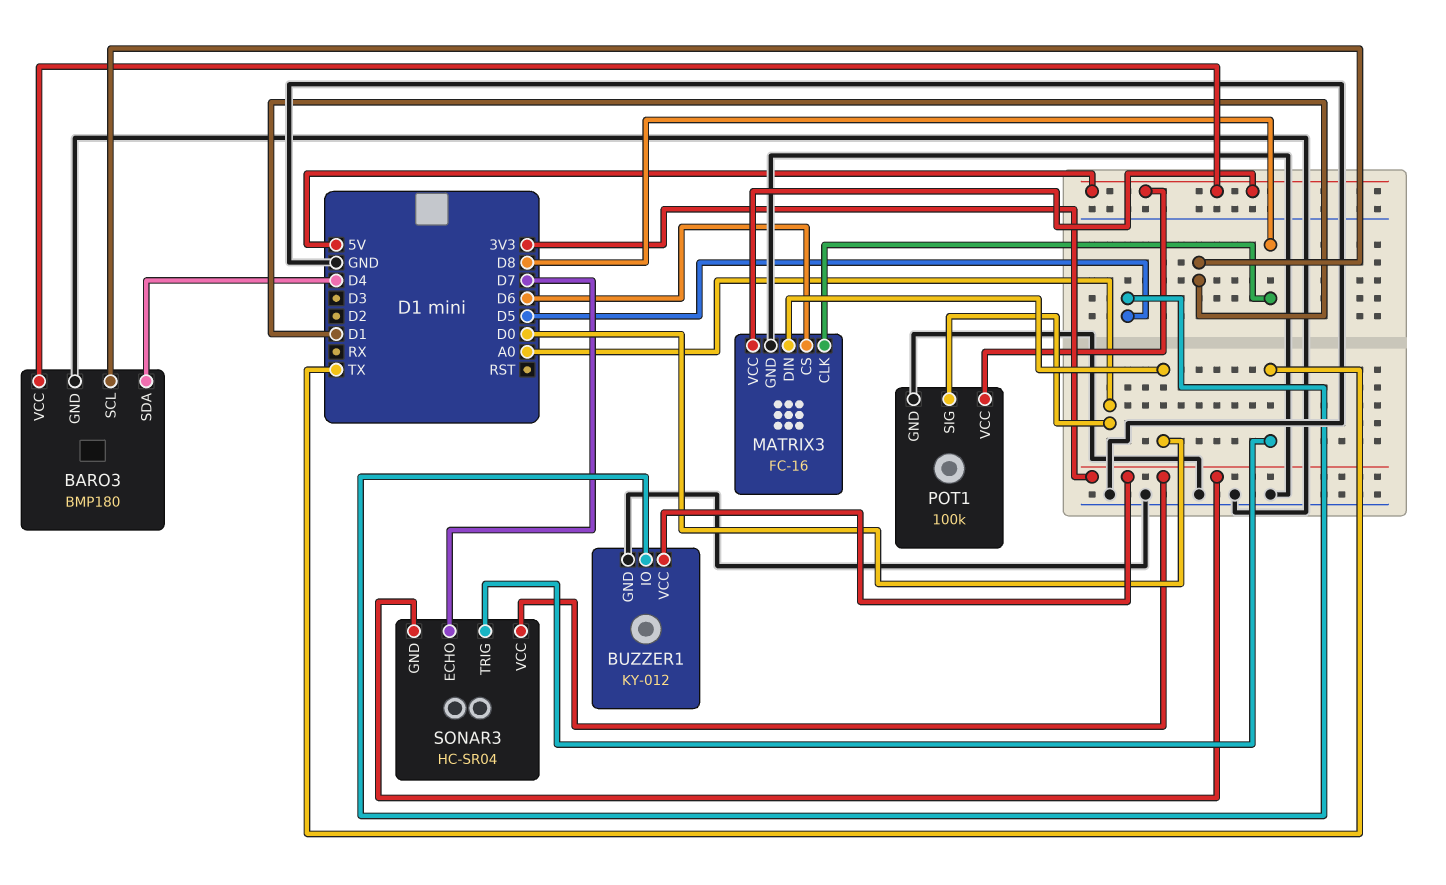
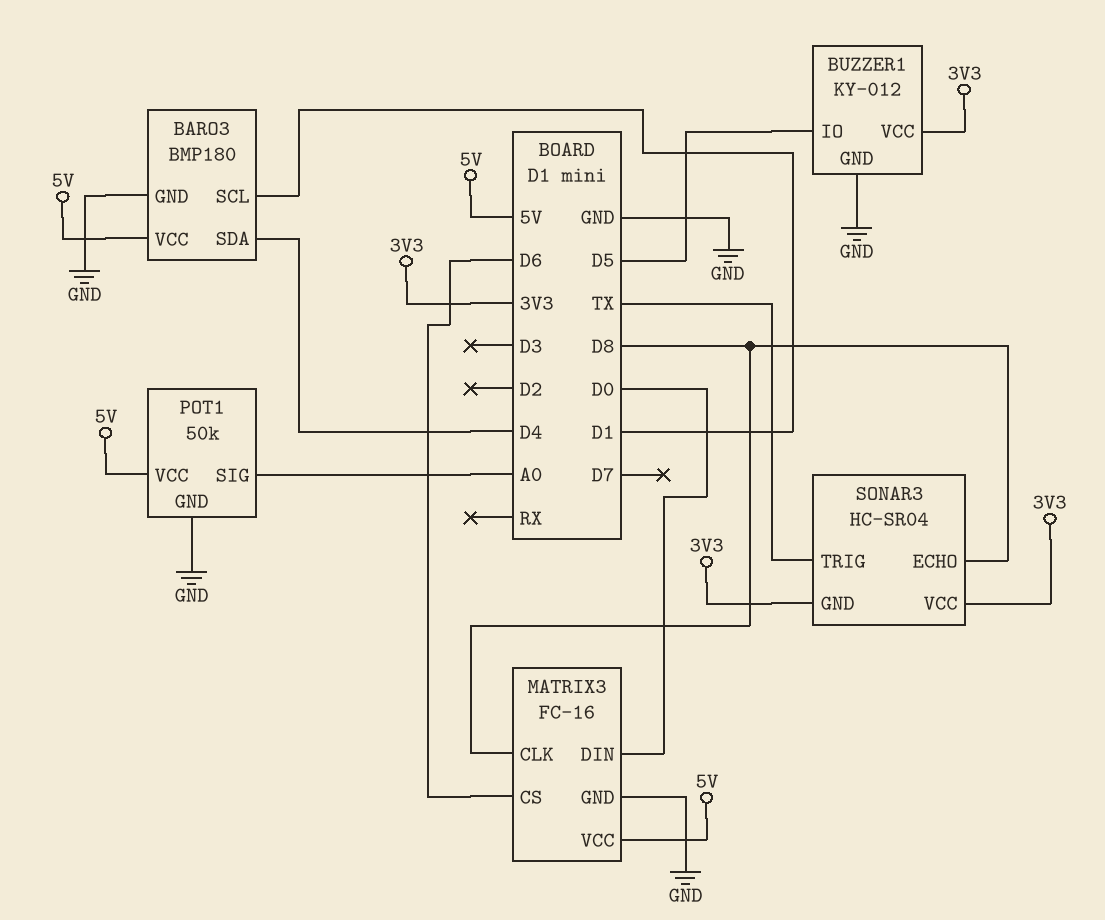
POT1: 100k -> 50k
SONAR3 pin ECHO: D7 -> D8

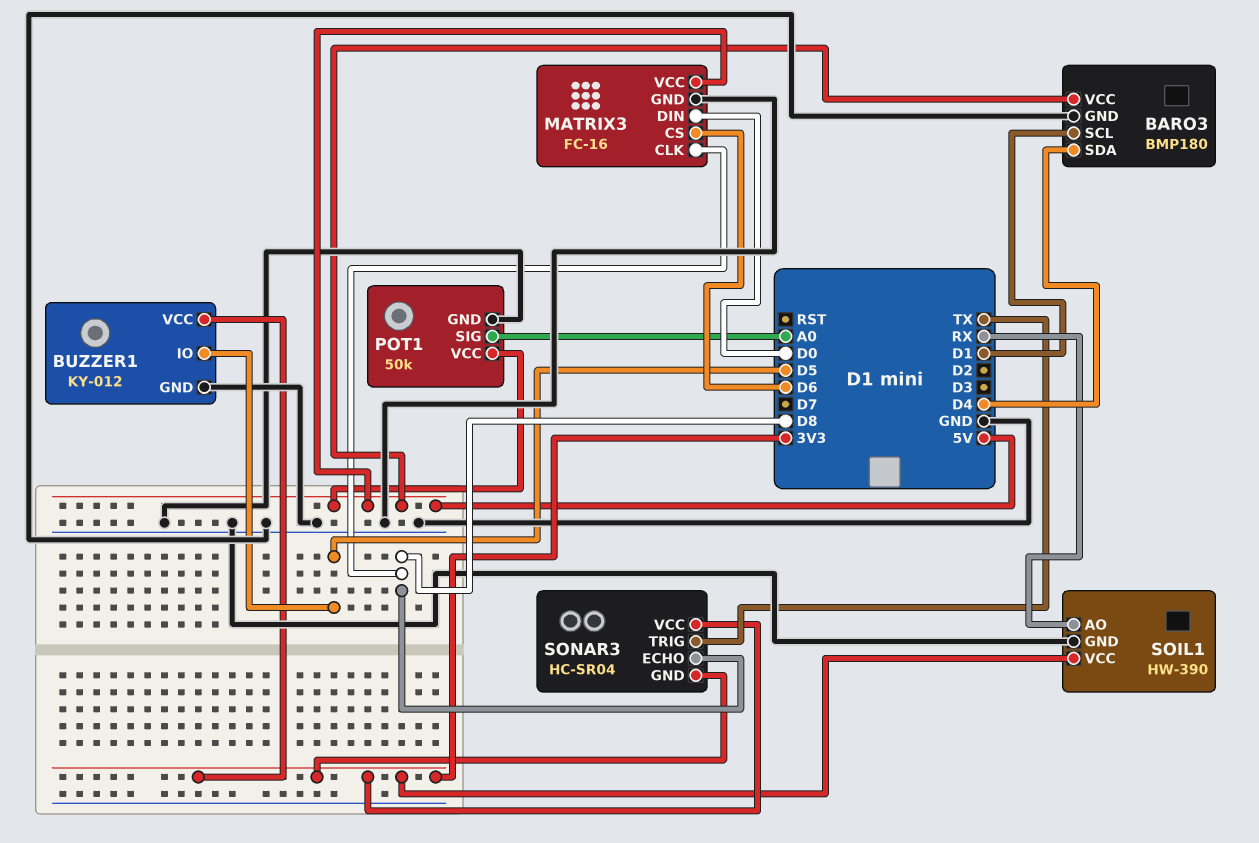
SOIL1: none -> HW-390
SOIL1 pin AO: none -> RX
SOIL1 pin GND: none -> GND
SOIL1 pin VCC: none -> 3V3

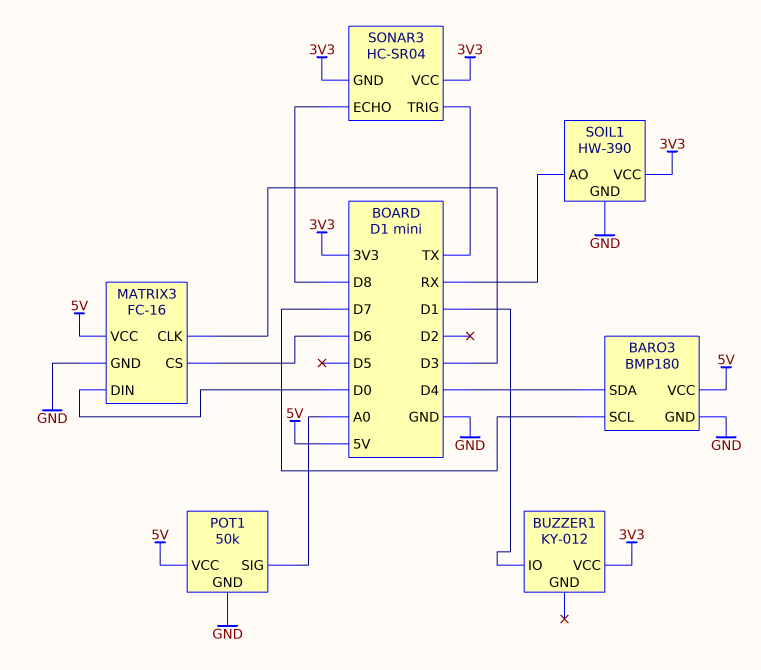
BARO3 pin SCL: D1 -> D7
BUZZER1 pin GND: GND -> none
BUZZER1 pin IO: D5 -> D1
MATRIX3 pin CLK: D8 -> D3

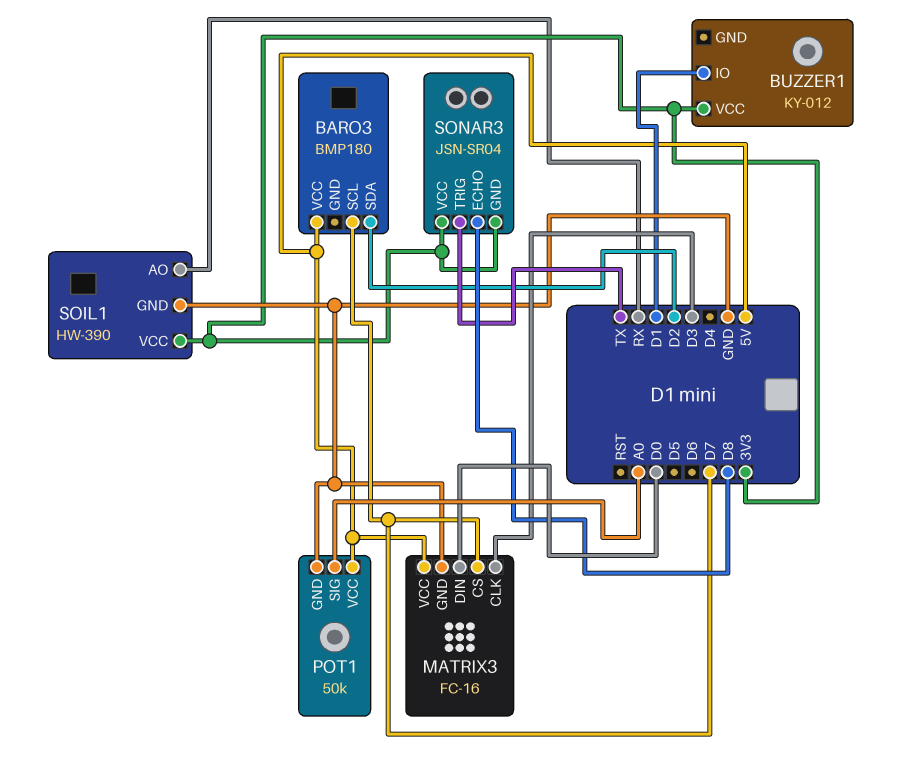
BARO3 pin GND: GND -> none
BARO3 pin SDA: D4 -> D2
MATRIX3 pin CS: D6 -> D7
SONAR3: HC-SR04 -> JSN-SR04

